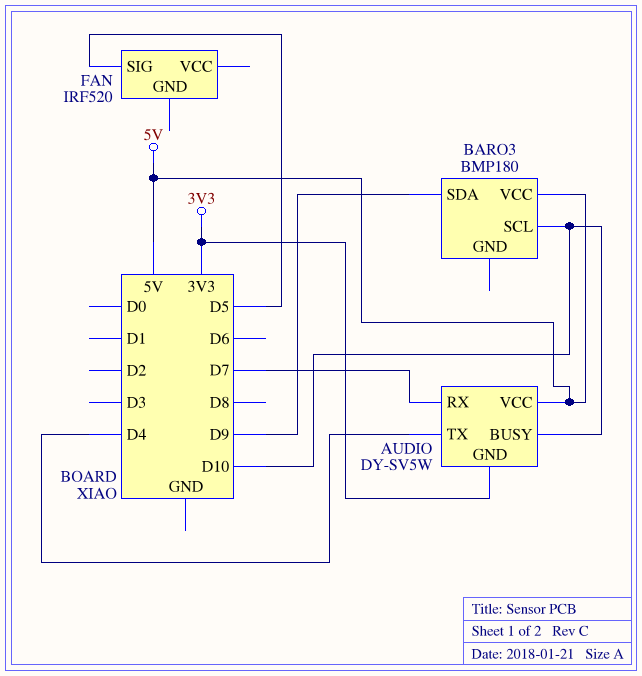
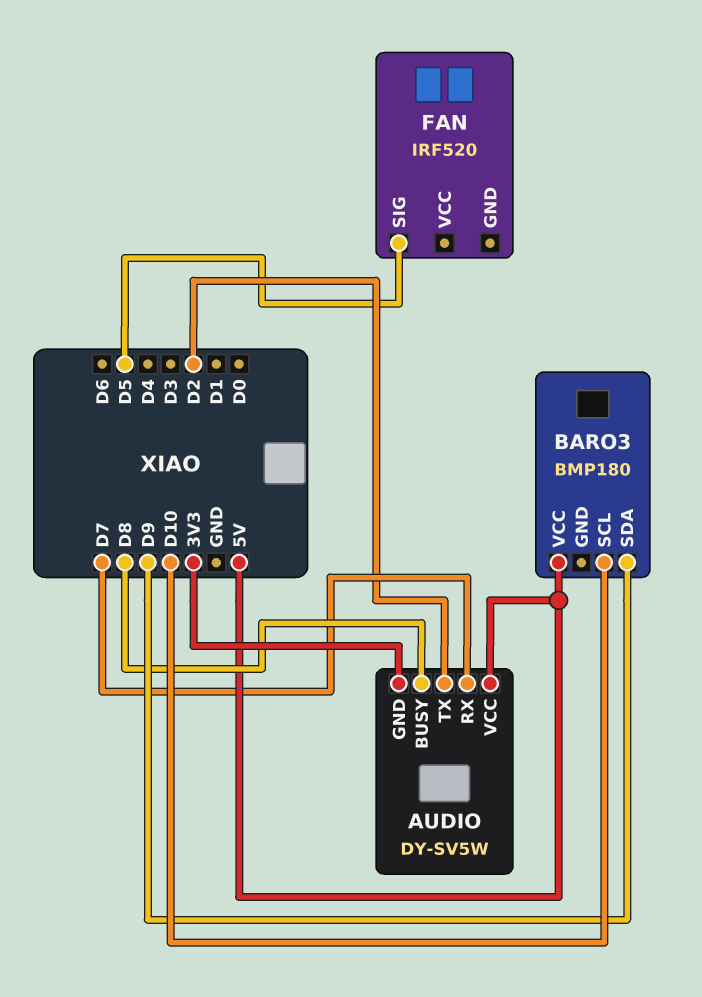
AUDIO pin BUSY: D10 -> D8
AUDIO pin TX: D4 -> D2

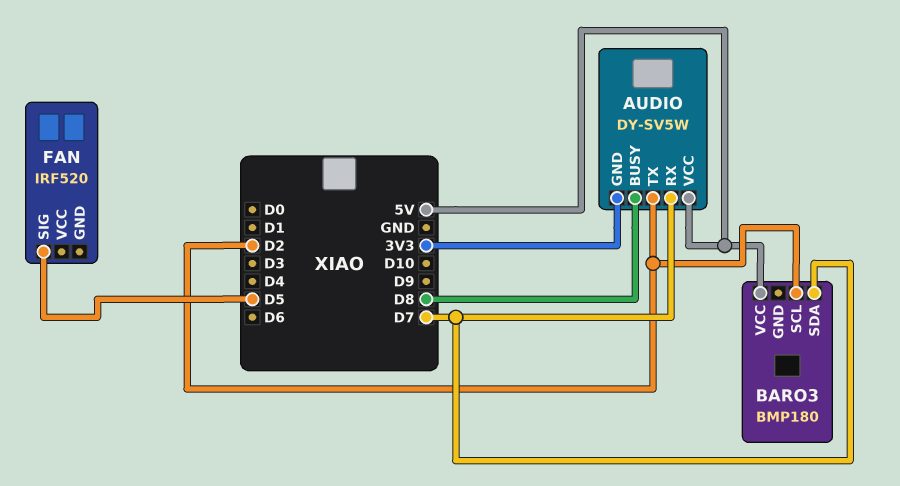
BARO3 pin SCL: D10 -> D2
BARO3 pin SDA: D9 -> D7

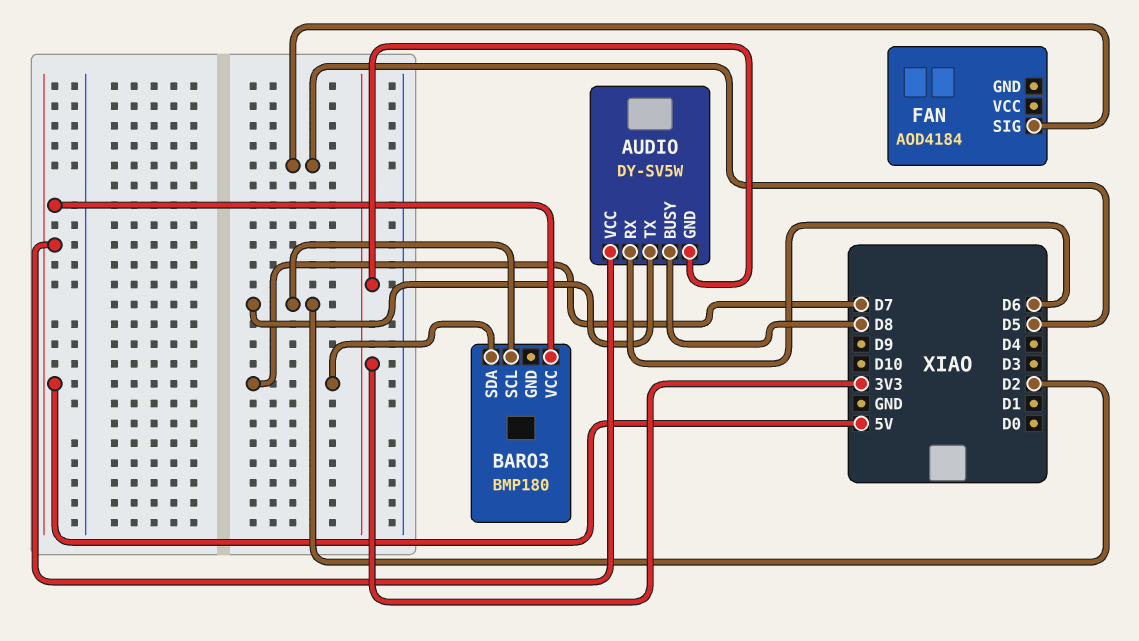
AUDIO pin RX: D7 -> D6
FAN: IRF520 -> AOD4184

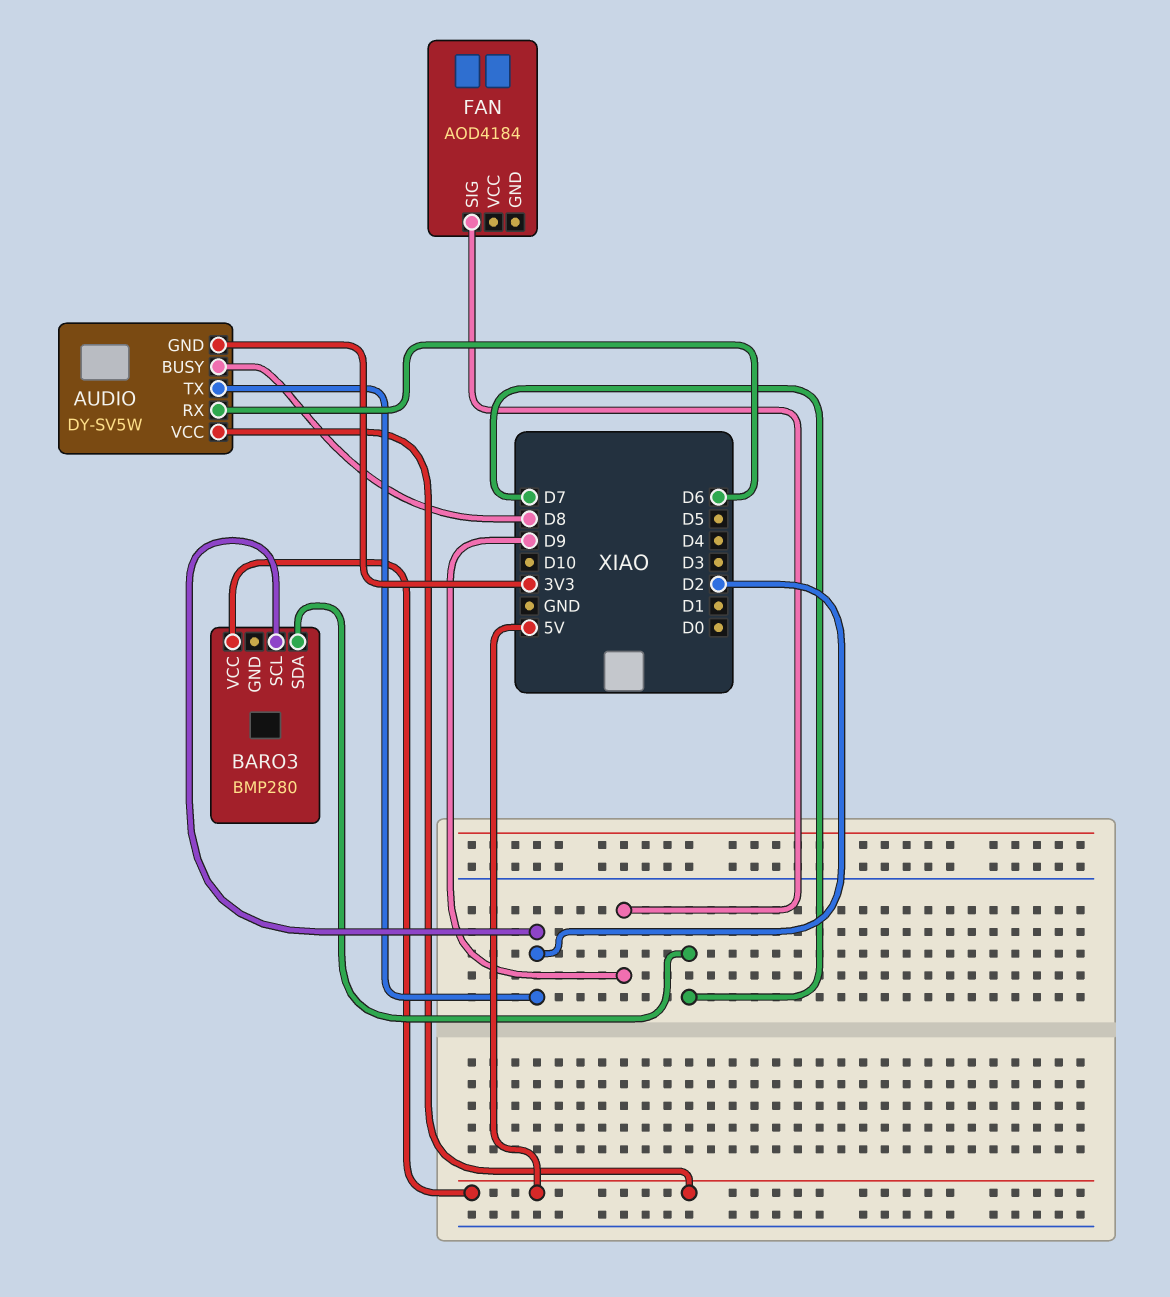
BARO3: BMP180 -> BMP280
FAN pin SIG: D5 -> D9

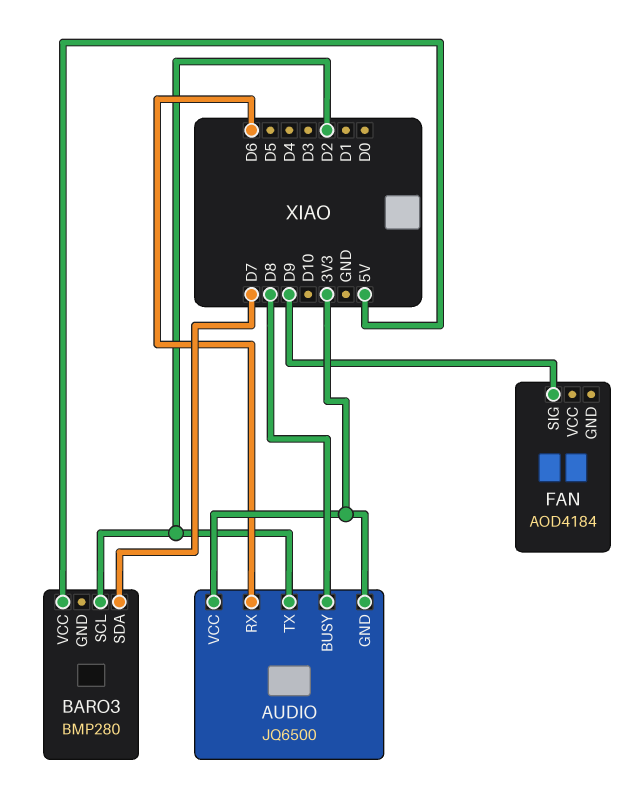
AUDIO: DY-SV5W -> JQ6500
AUDIO pin VCC: 5V -> 3V3

